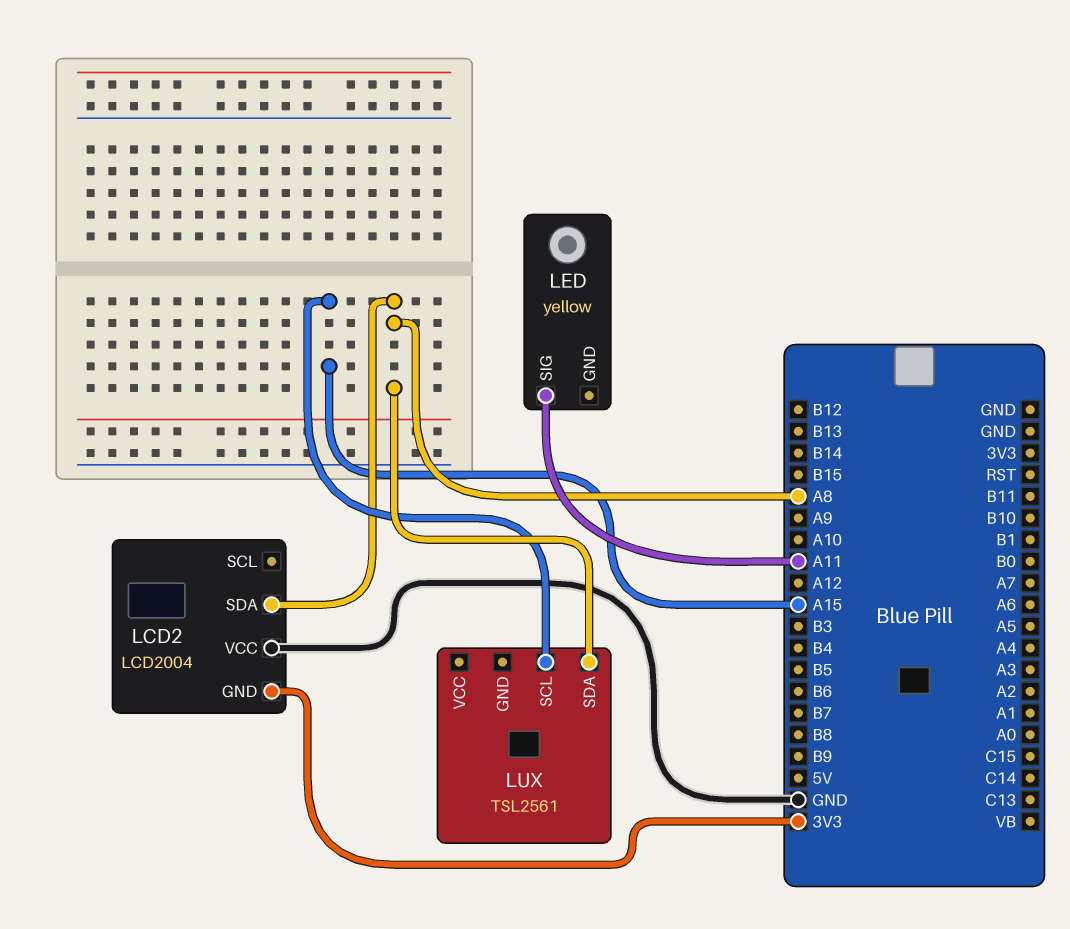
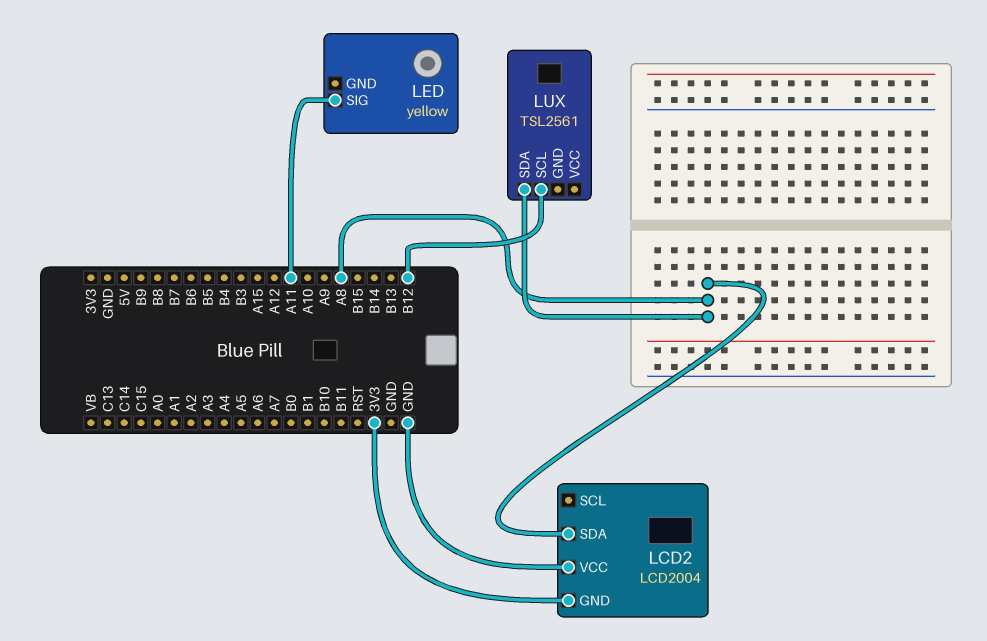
LUX pin SCL: A15 -> B12

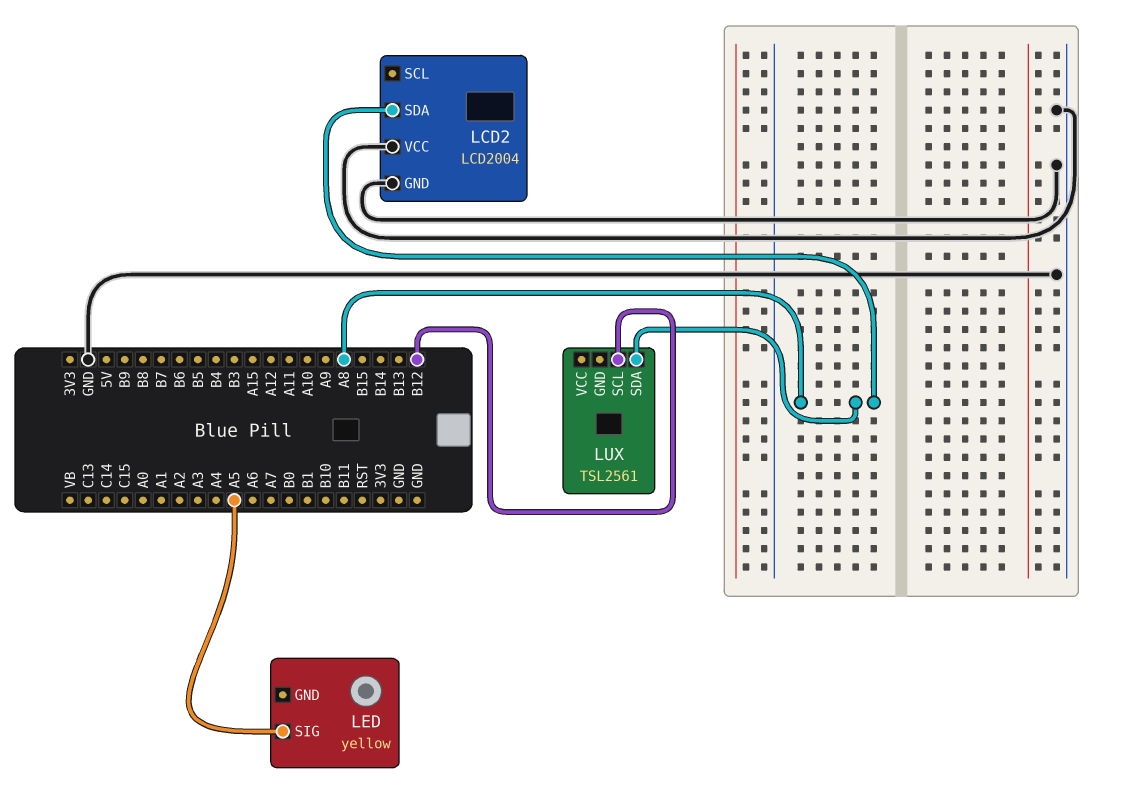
LCD2 pin GND: 3V3 -> GND
LED pin SIG: A11 -> A5

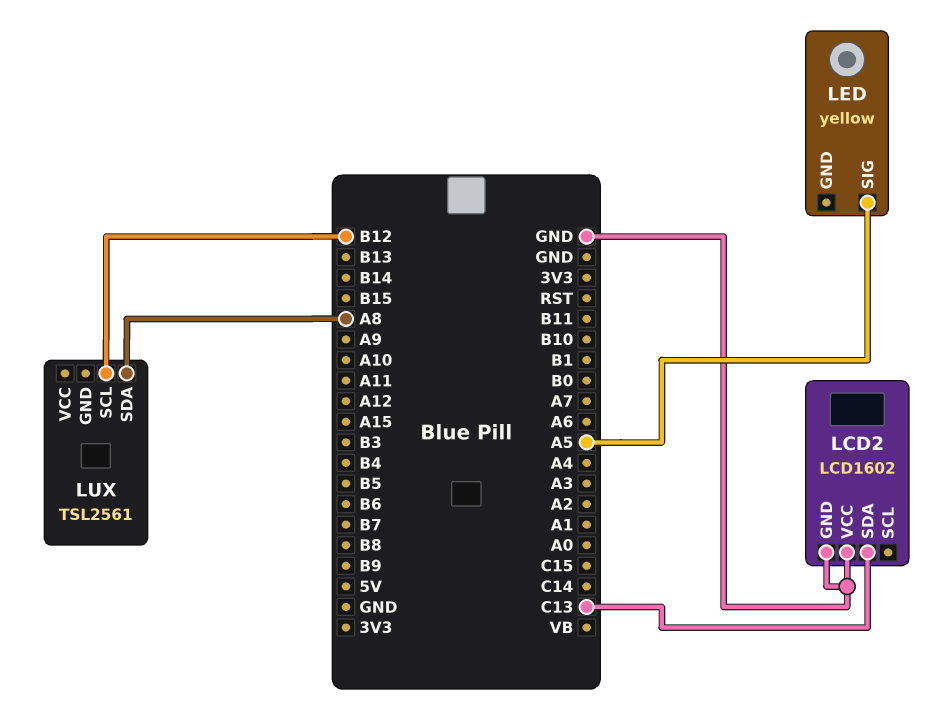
LCD2: LCD2004 -> LCD1602
LCD2 pin SDA: A8 -> C13

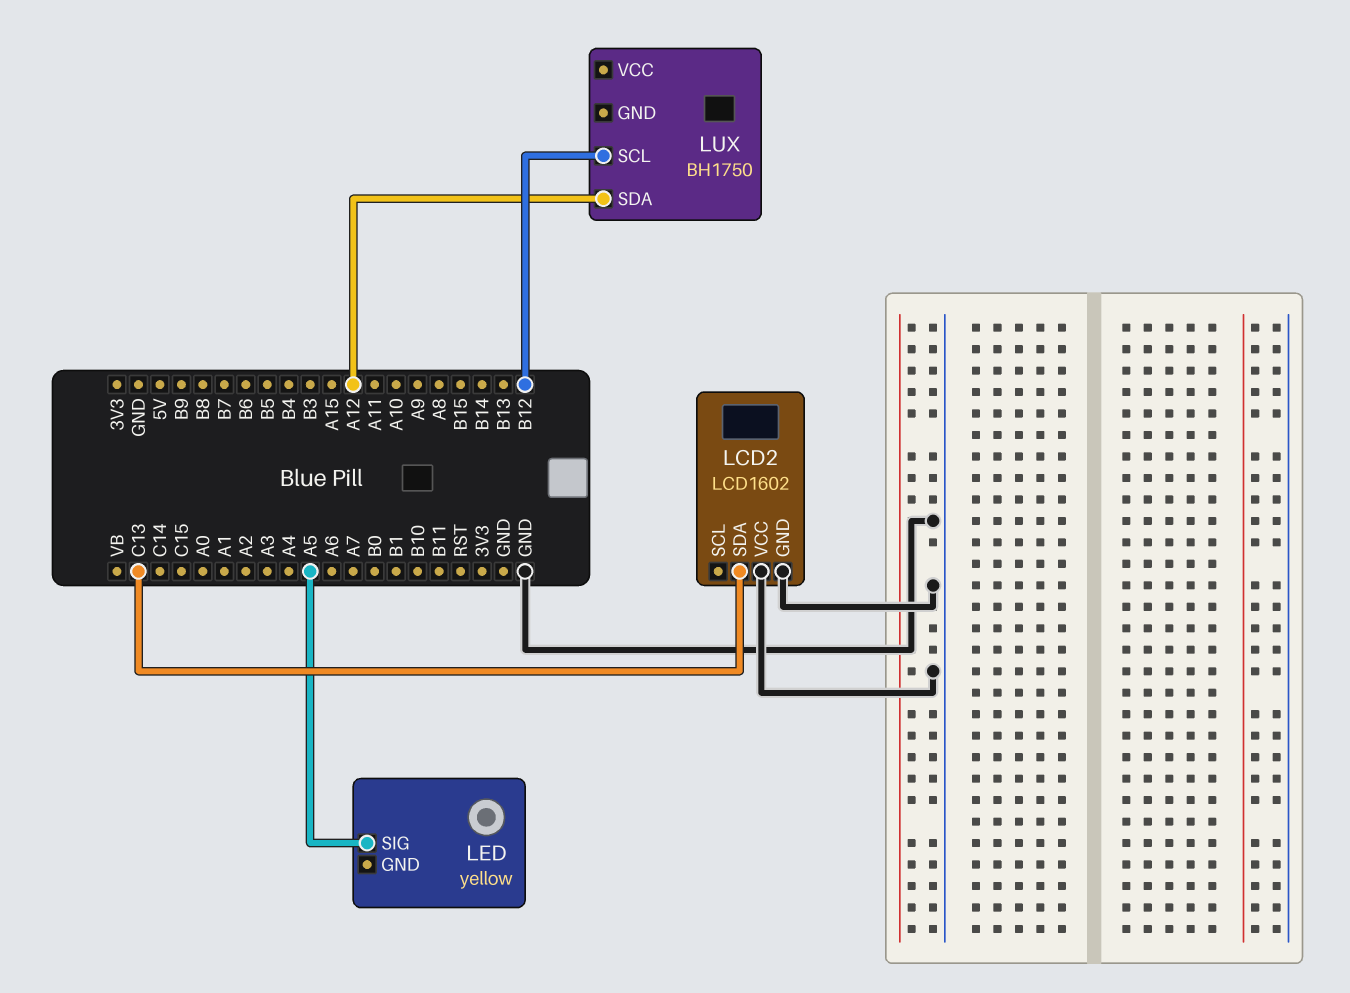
LUX: TSL2561 -> BH1750
LUX pin SDA: A8 -> A12

